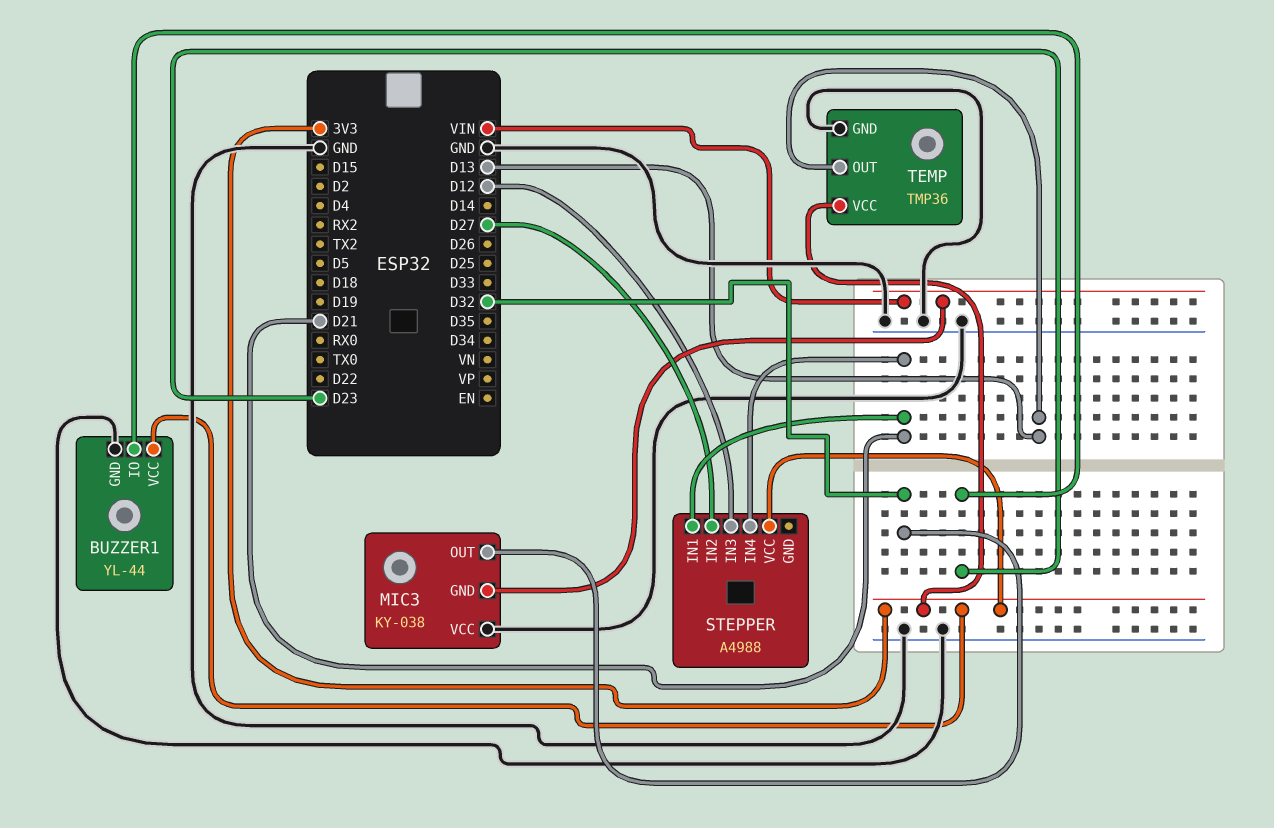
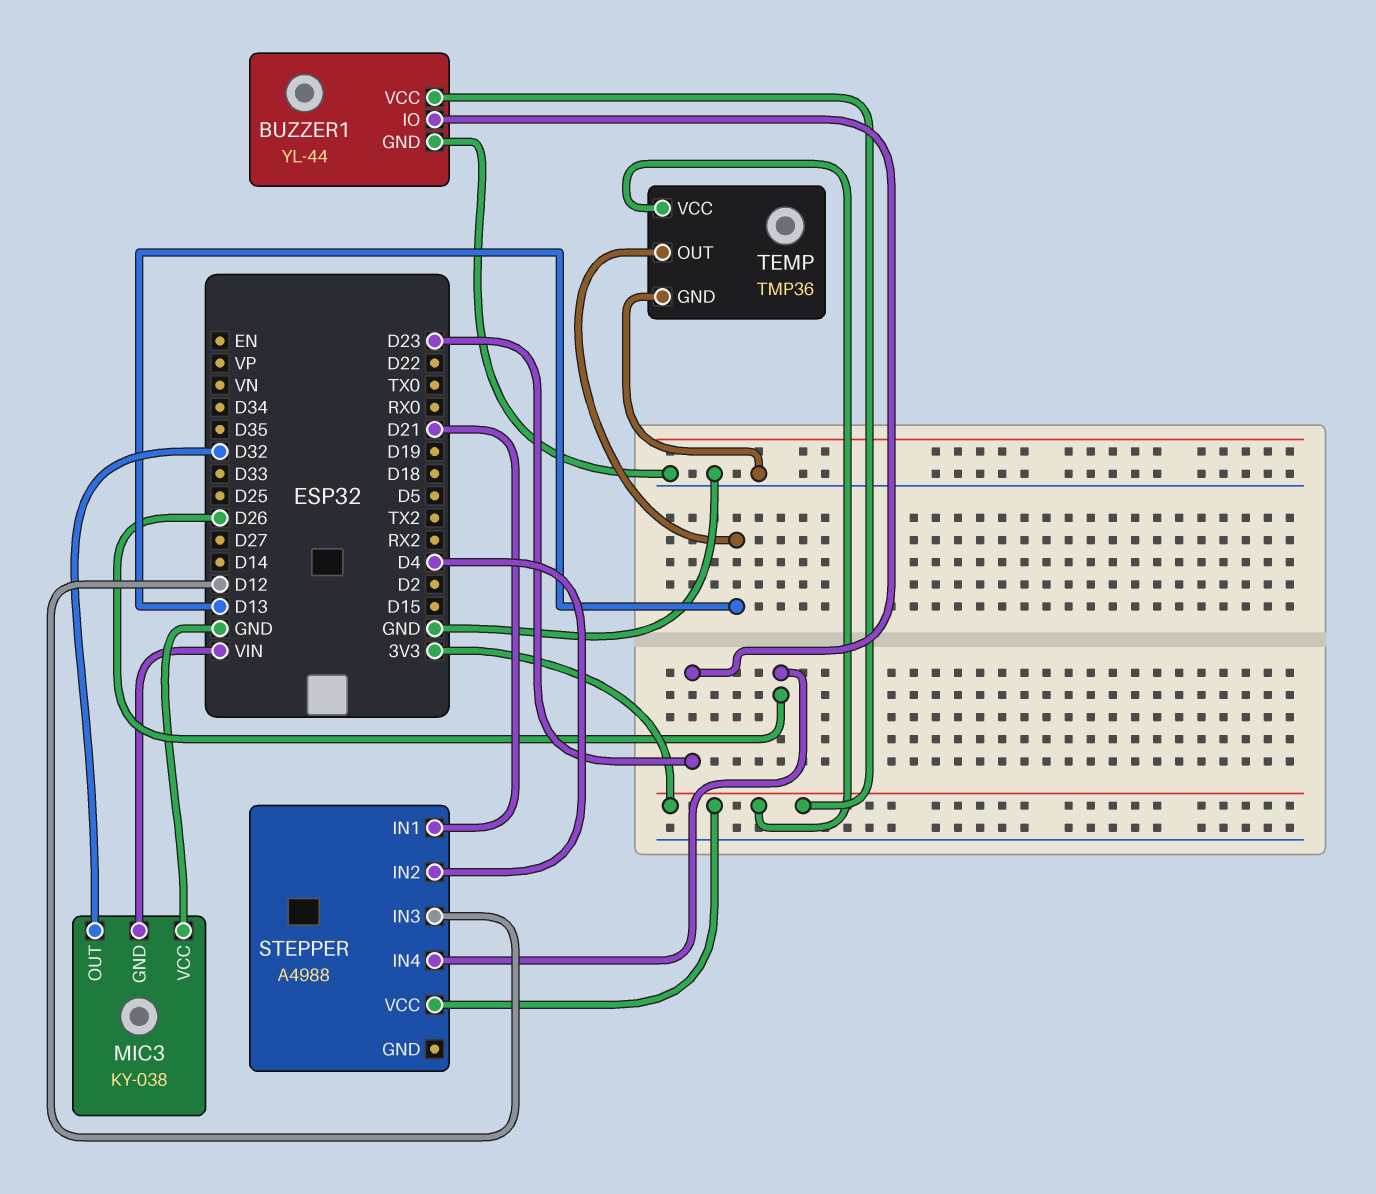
STEPPER pin IN2: D27 -> D4
STEPPER pin IN4: D21 -> D26

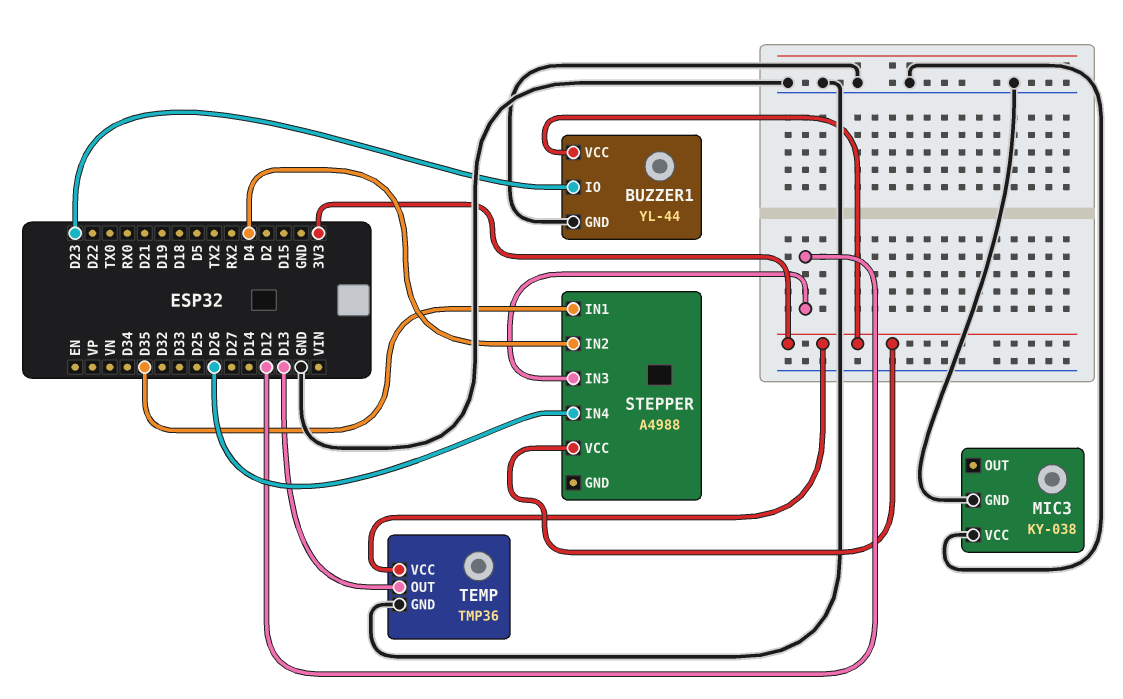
MIC3 pin GND: VIN -> GND
MIC3 pin OUT: D32 -> none
STEPPER pin IN1: D21 -> D35

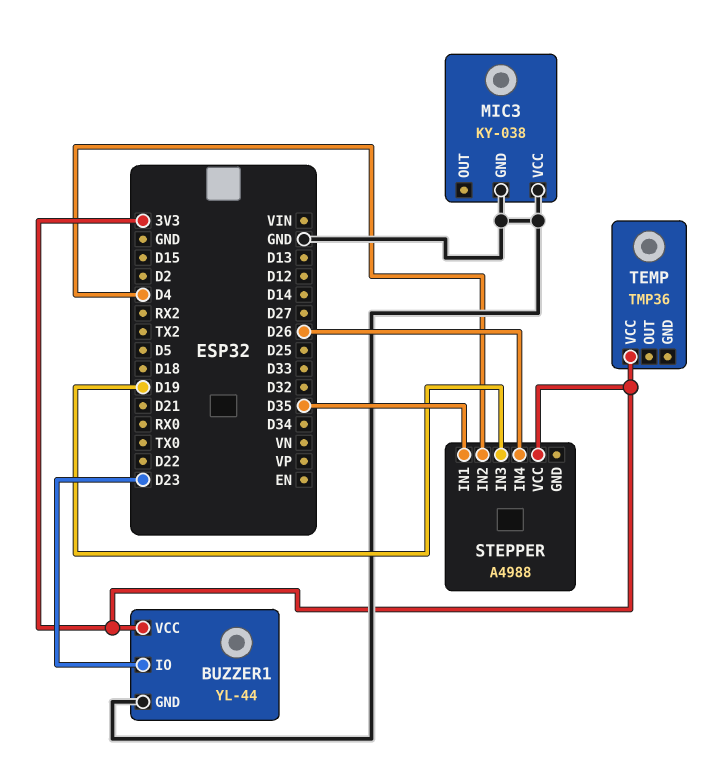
STEPPER pin IN3: D12 -> D19
TEMP pin GND: GND -> none
TEMP pin OUT: D13 -> none

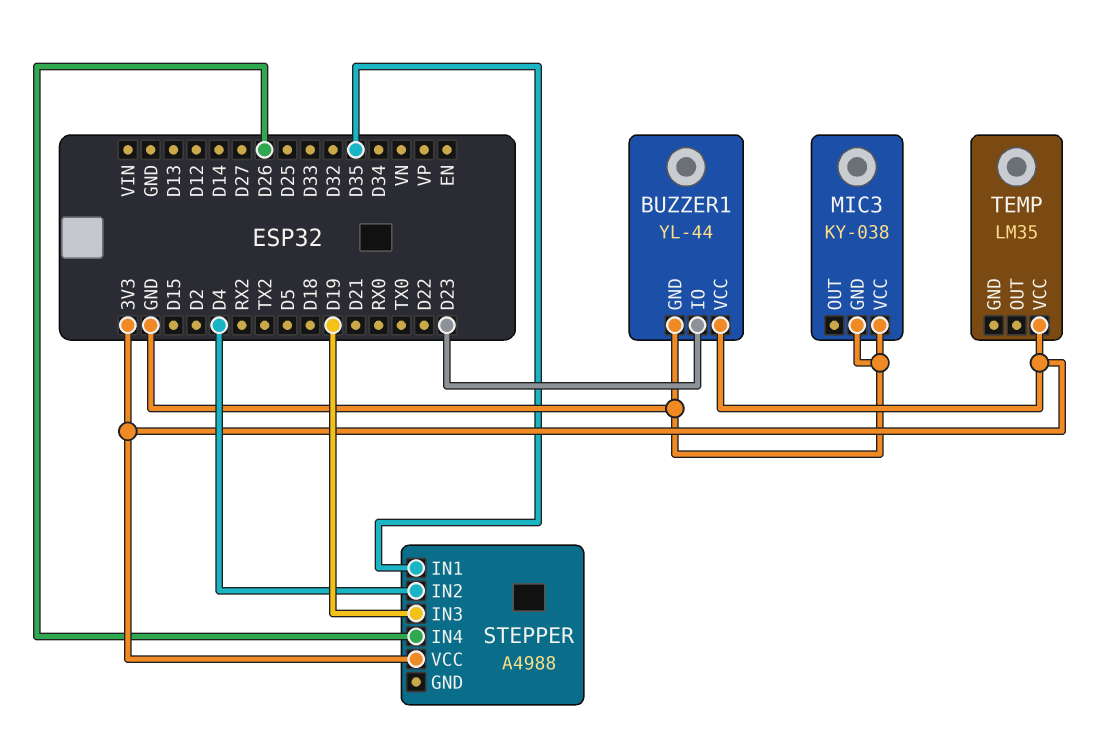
TEMP: TMP36 -> LM35

